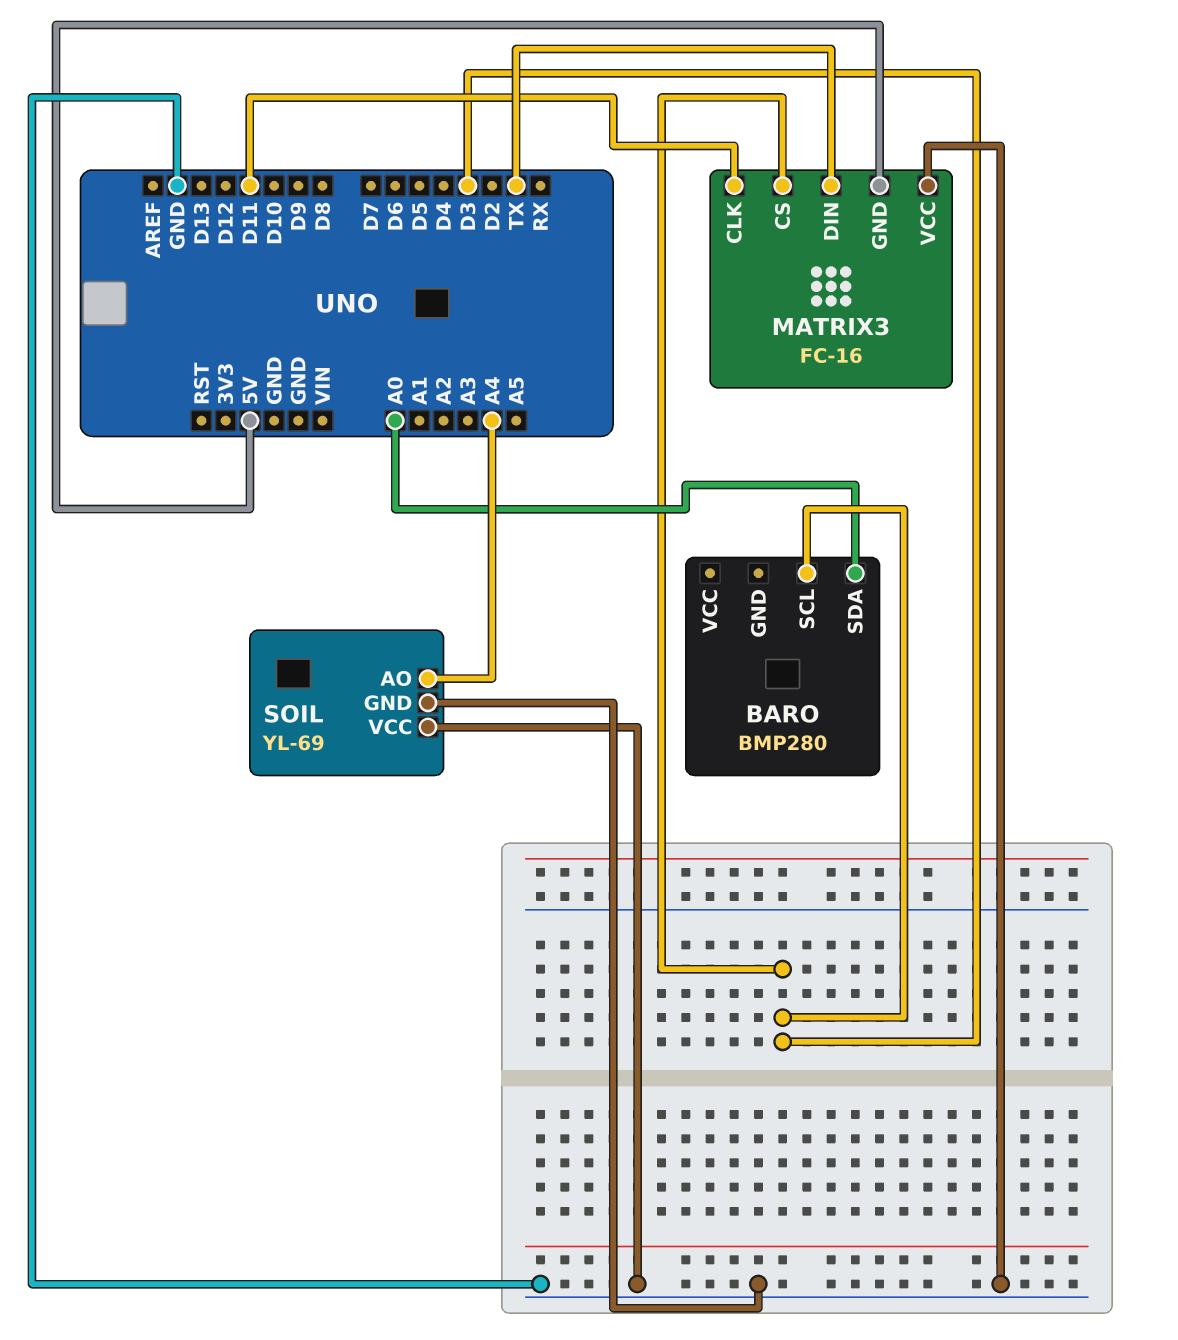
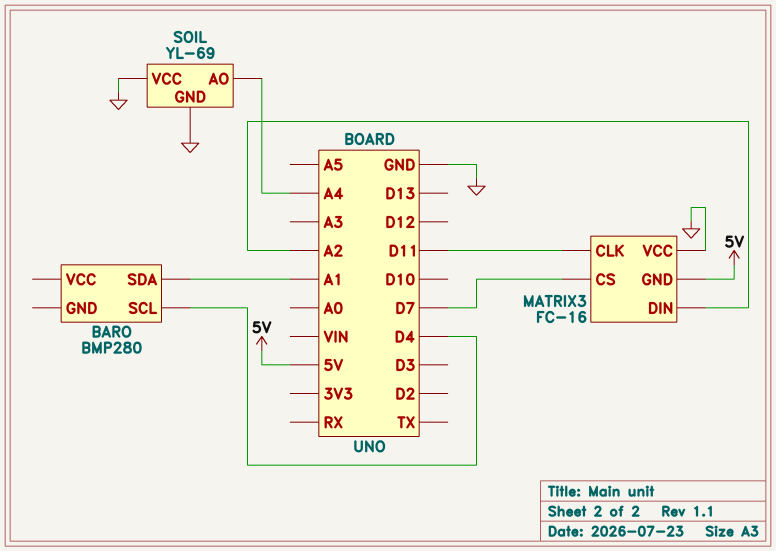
BARO pin SCL: D3 -> D4
BARO pin SDA: A0 -> A1
MATRIX3 pin CS: D3 -> D7
MATRIX3 pin DIN: TX -> A2

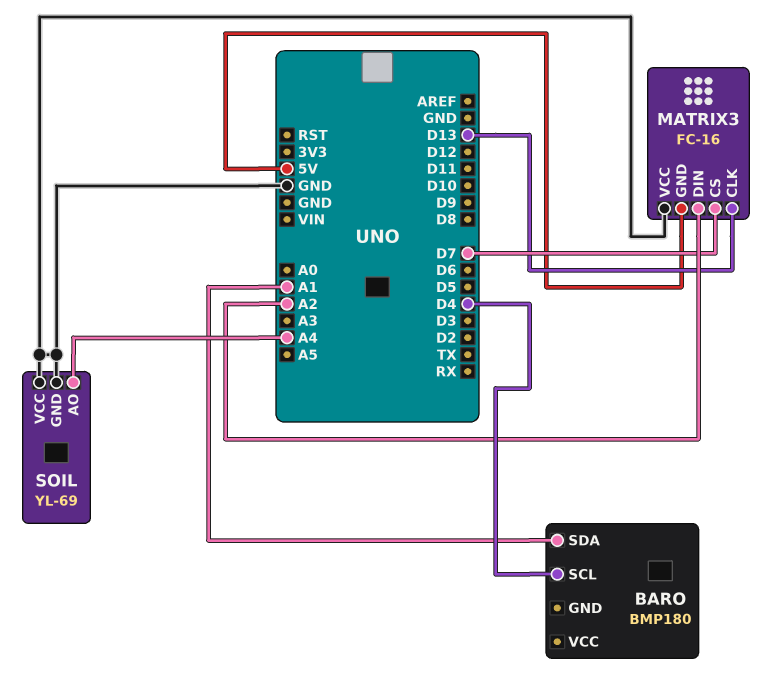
BARO: BMP280 -> BMP180
MATRIX3 pin CLK: D11 -> D13

